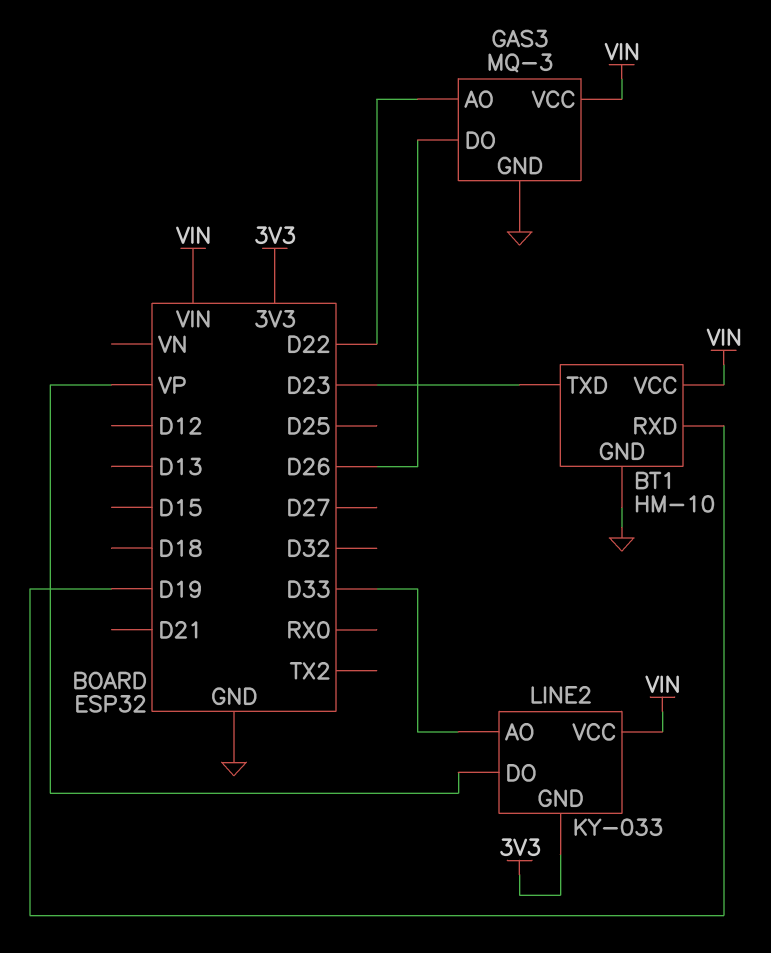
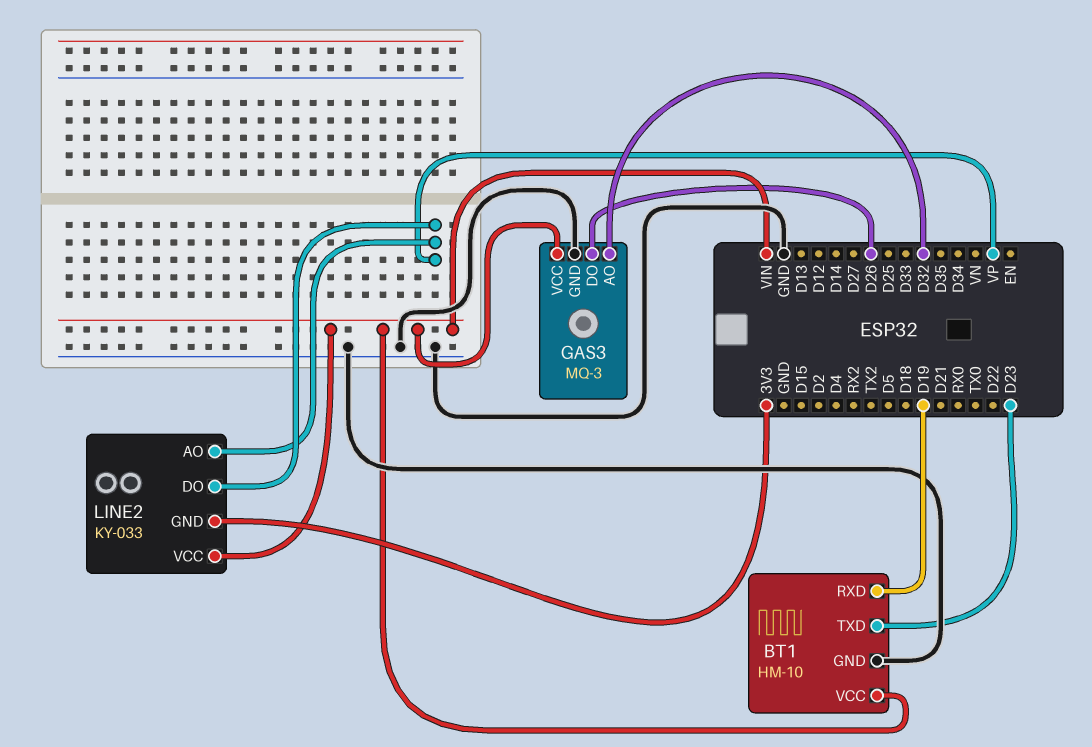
GAS3 pin AO: D22 -> D32
LINE2 pin AO: D33 -> VP

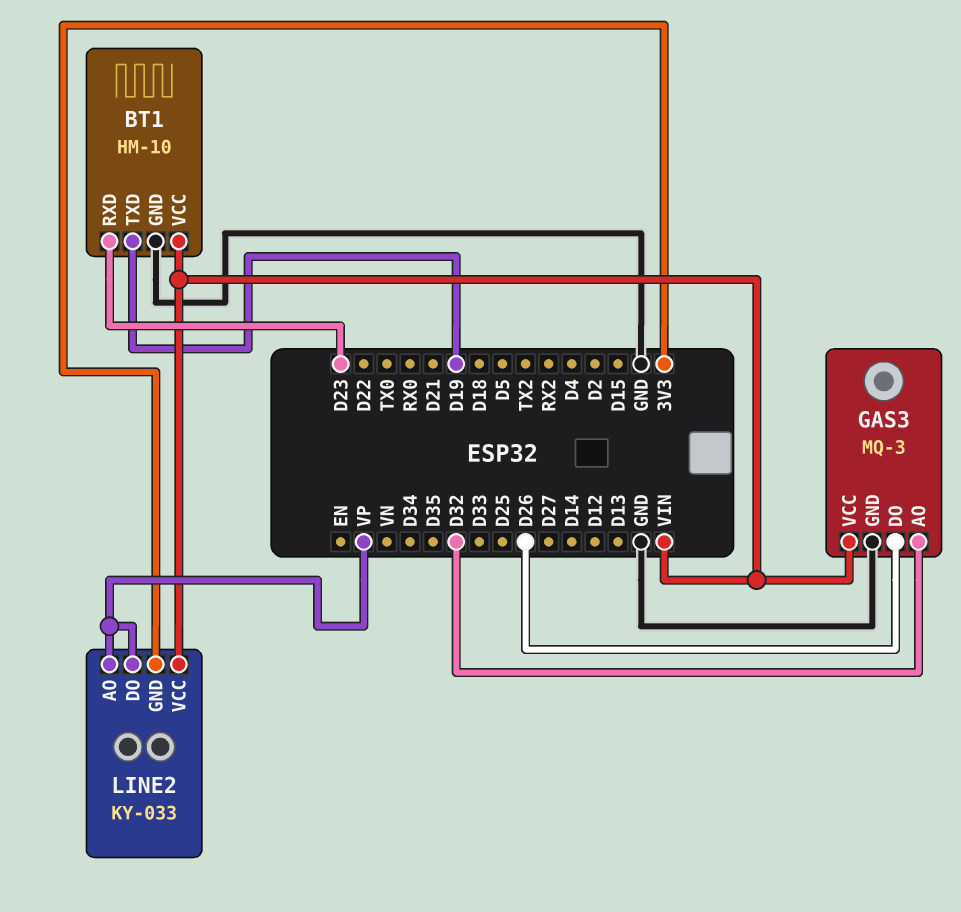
BT1 pin RXD: D19 -> D23
BT1 pin TXD: D23 -> D19

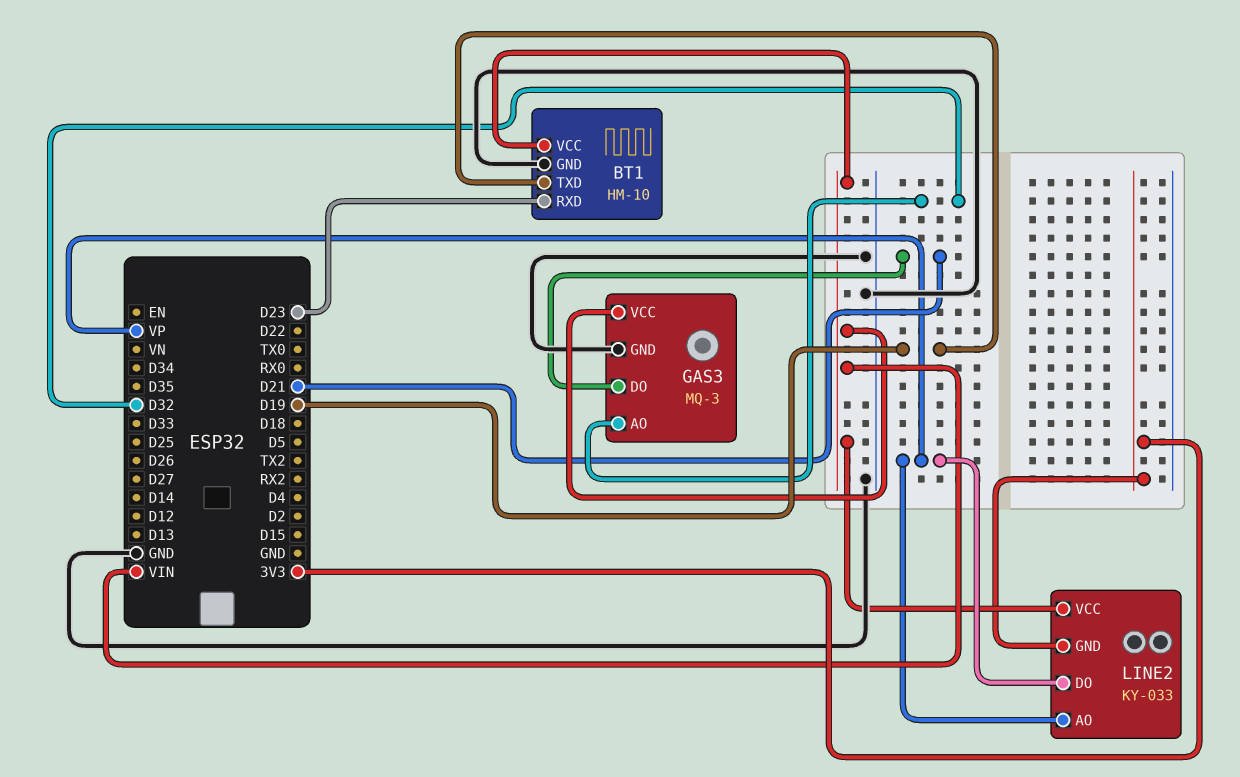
GAS3 pin DO: D26 -> D21

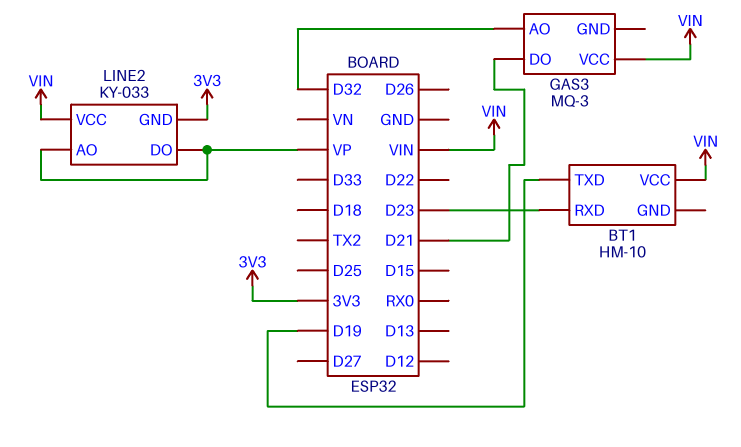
BT1 pin GND: GND -> none
GAS3 pin GND: GND -> none

